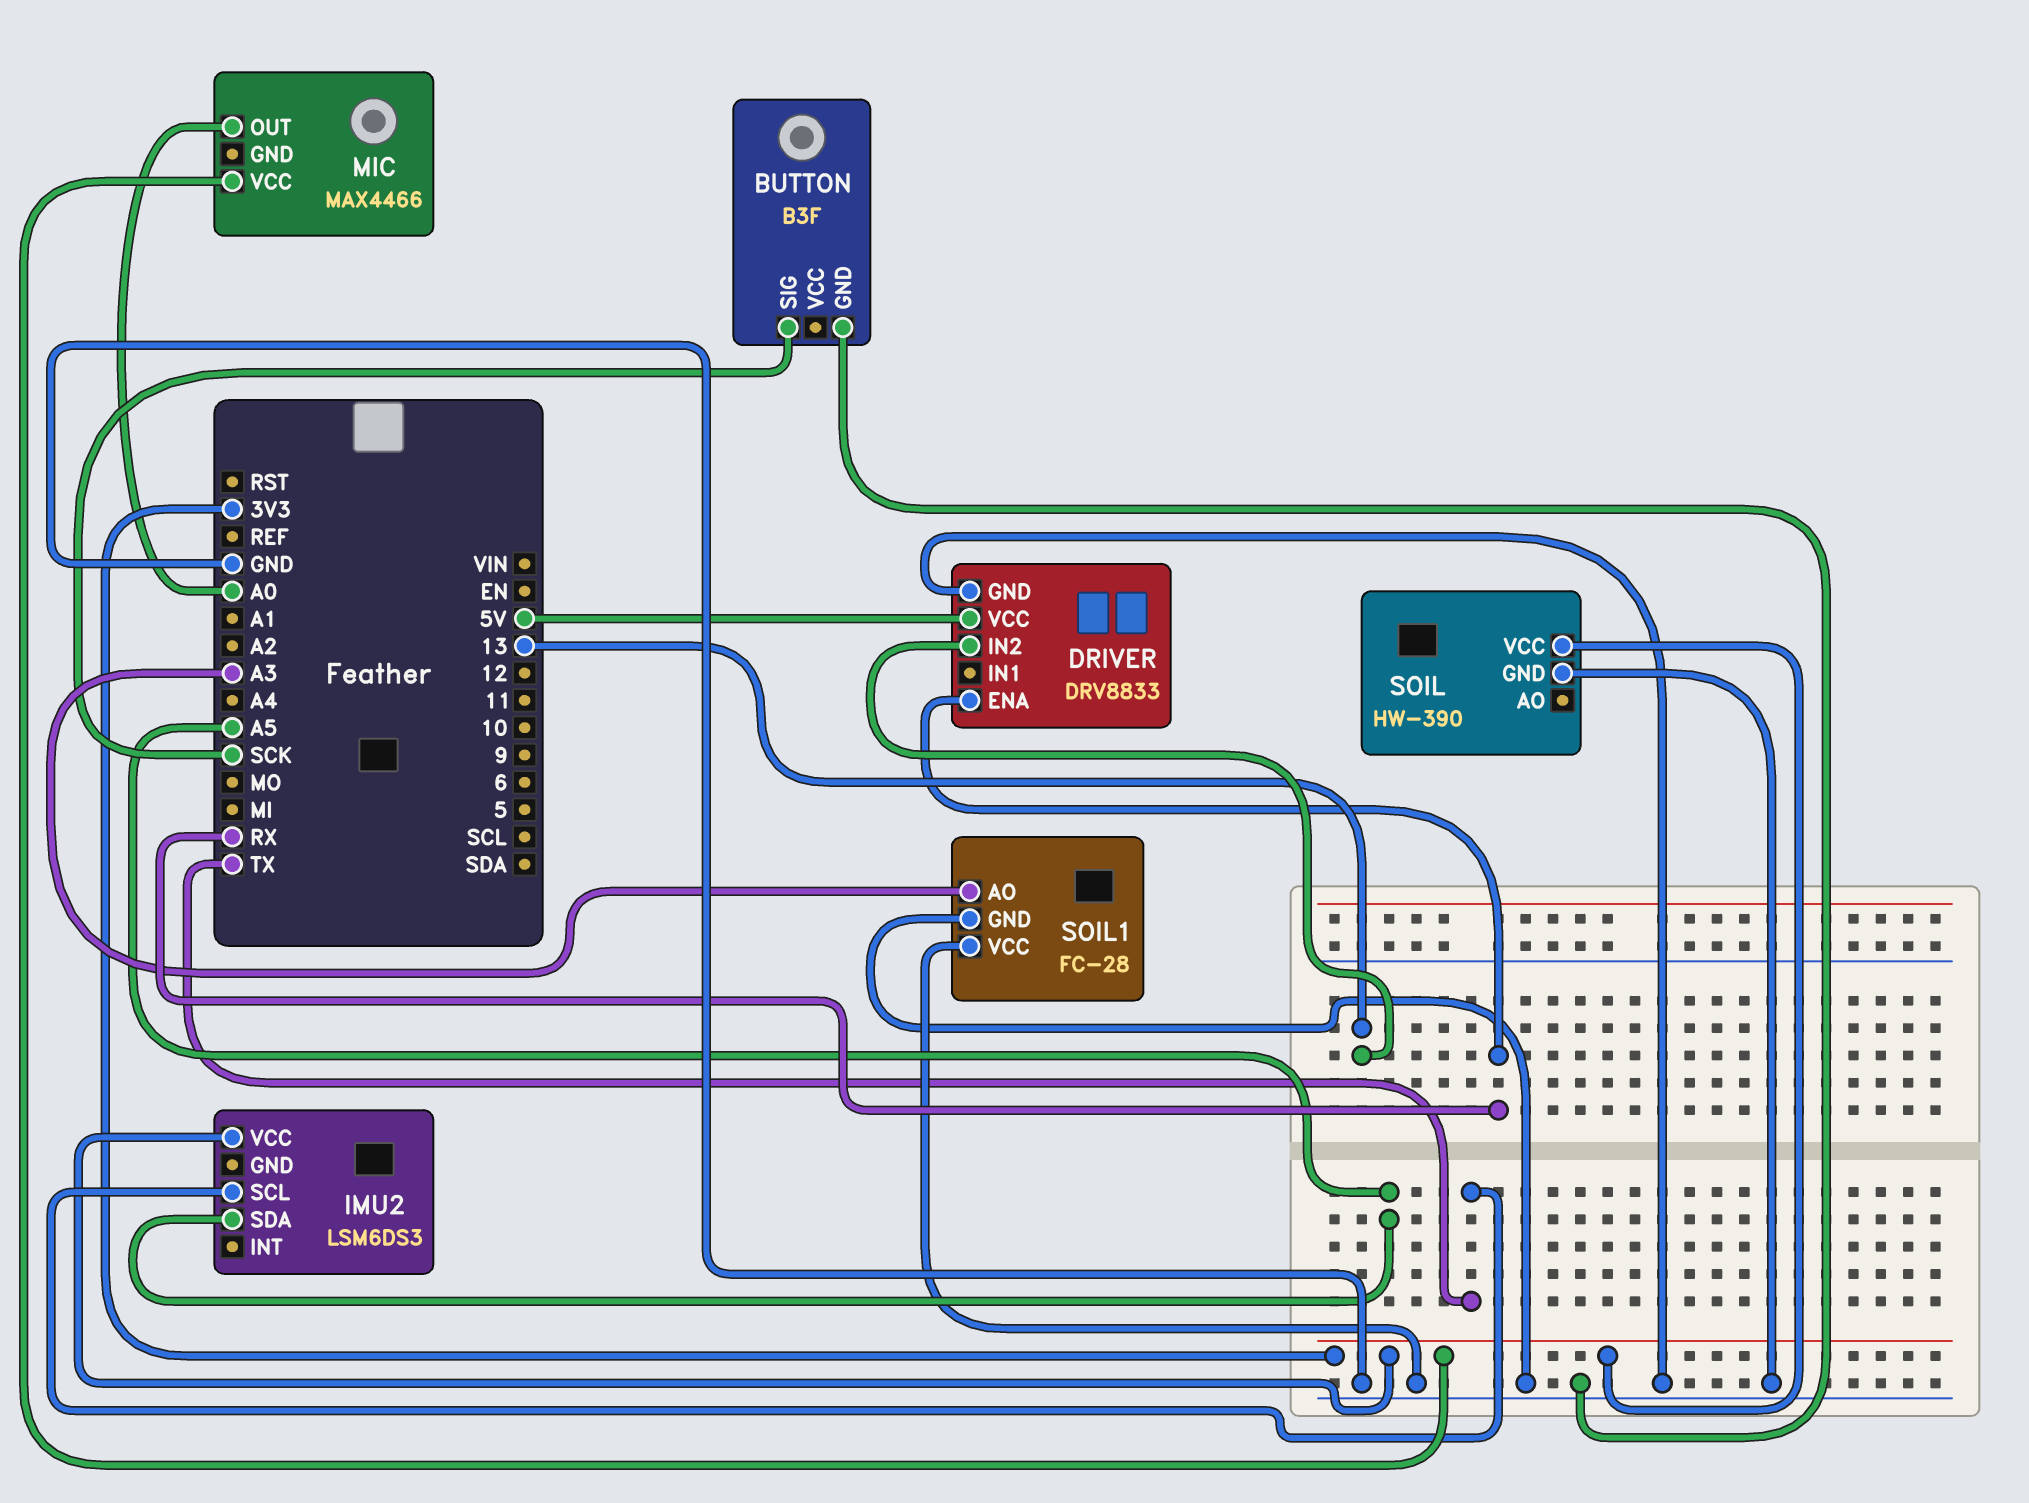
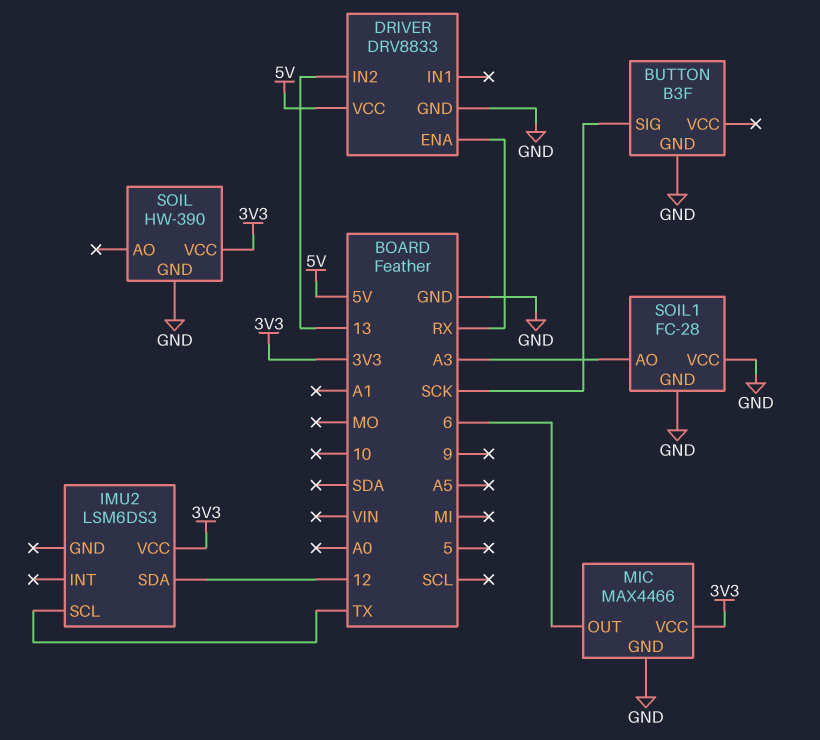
IMU2 pin SDA: A5 -> 12
MIC pin GND: none -> GND
MIC pin OUT: A0 -> 6

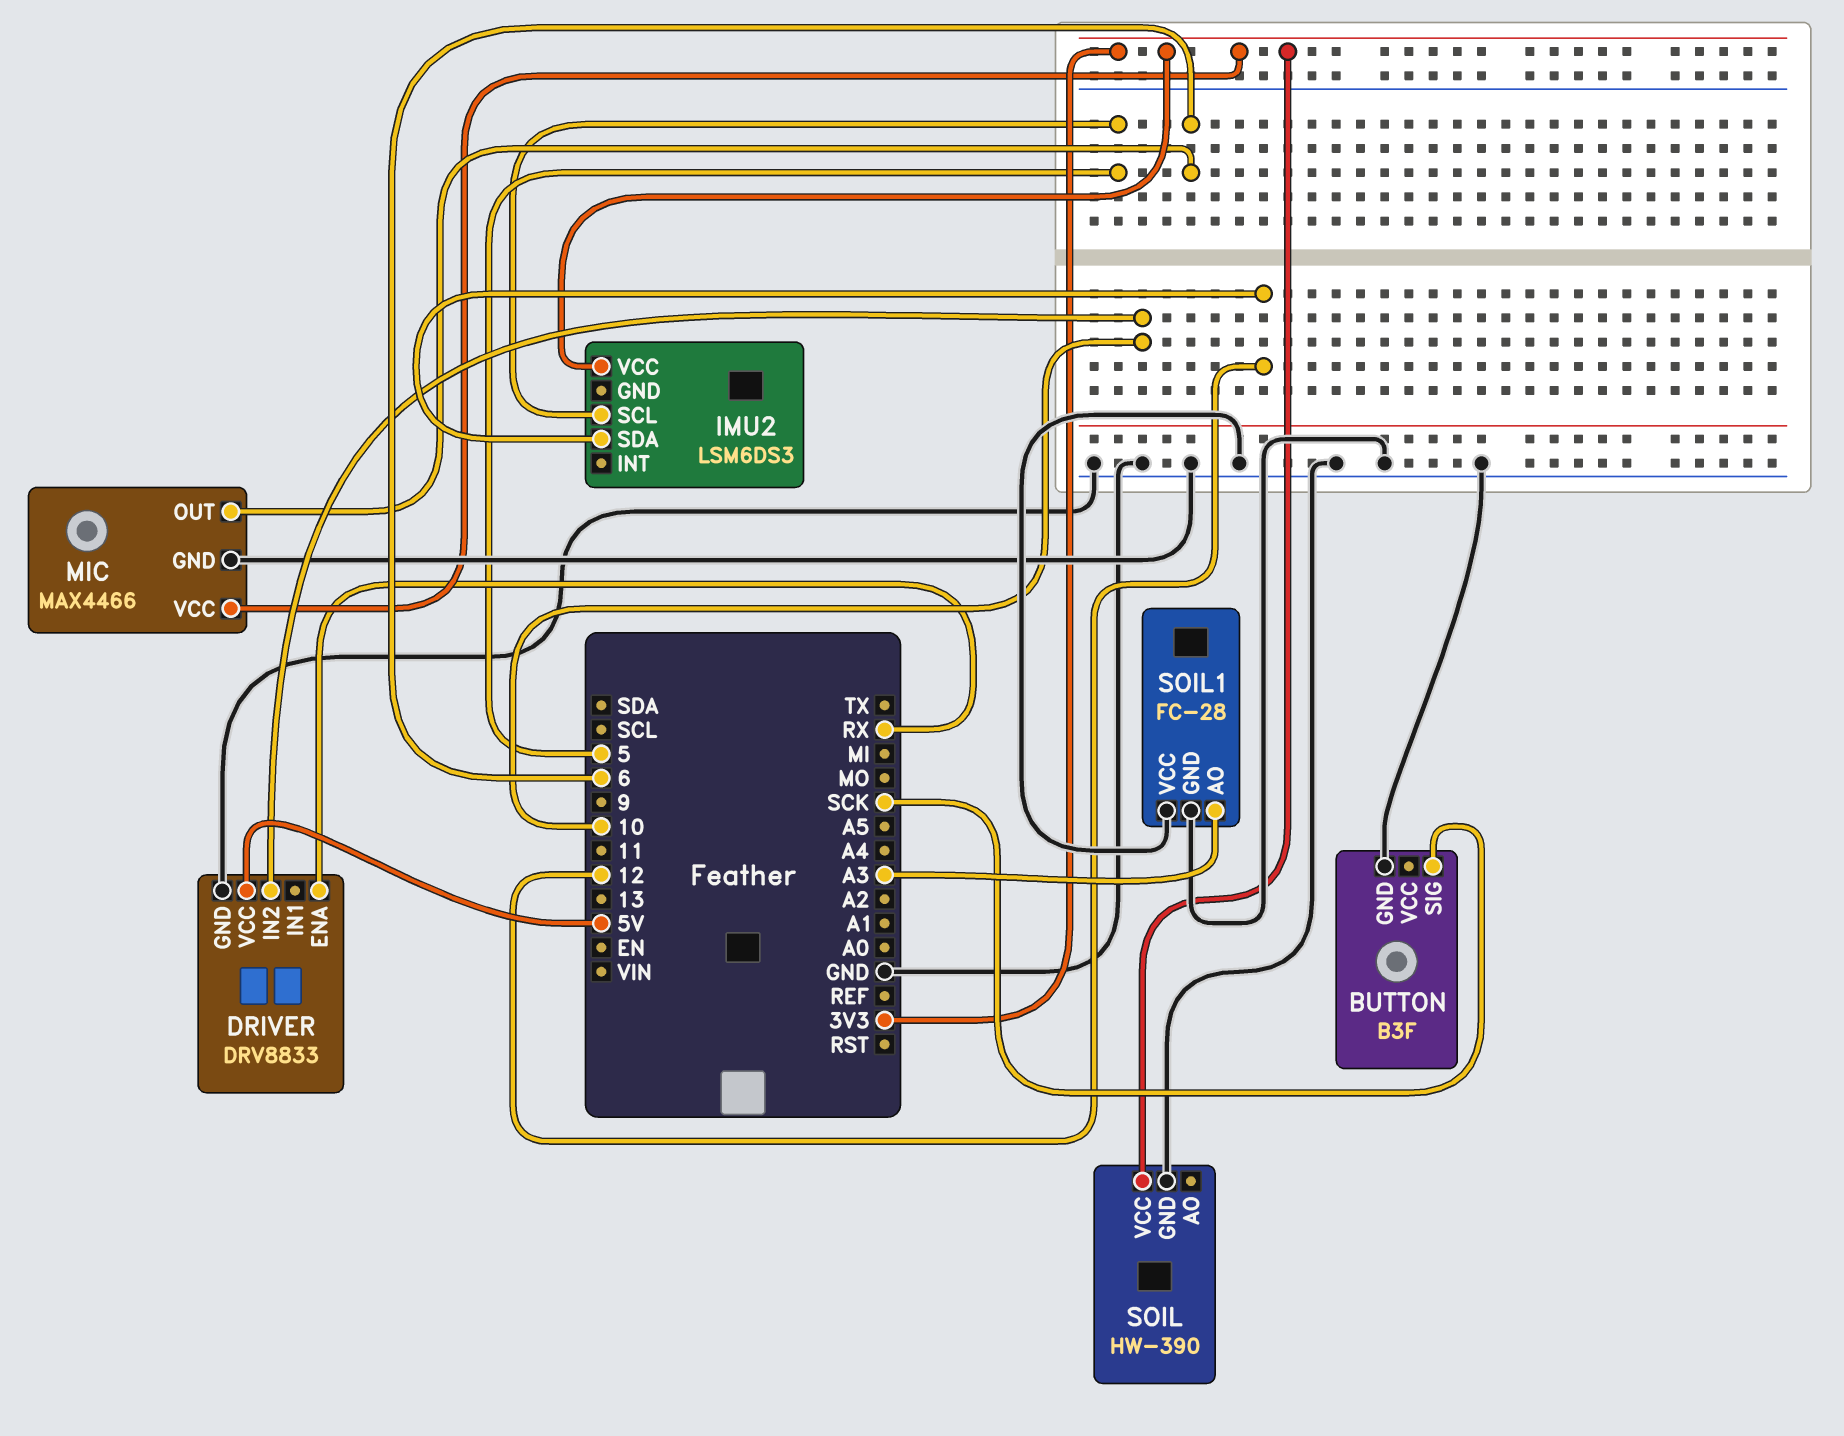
DRIVER pin IN2: 13 -> 10
IMU2 pin SCL: TX -> 5

